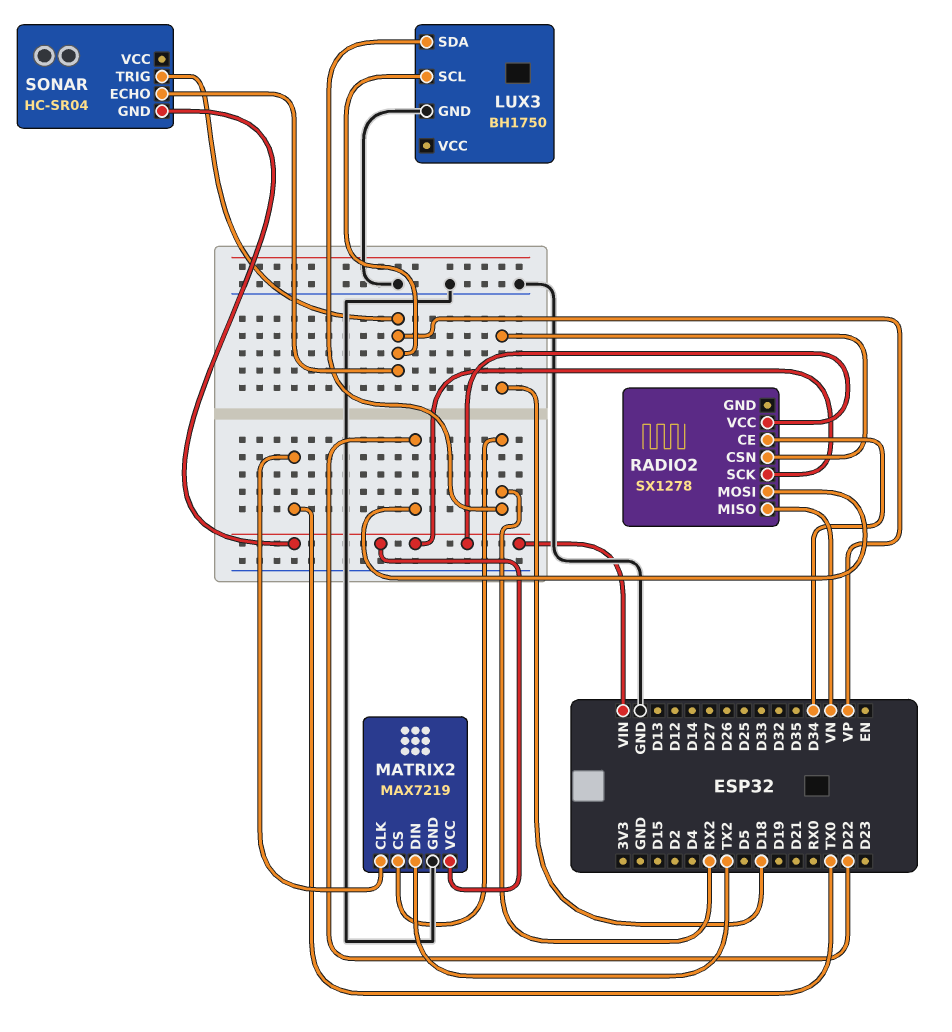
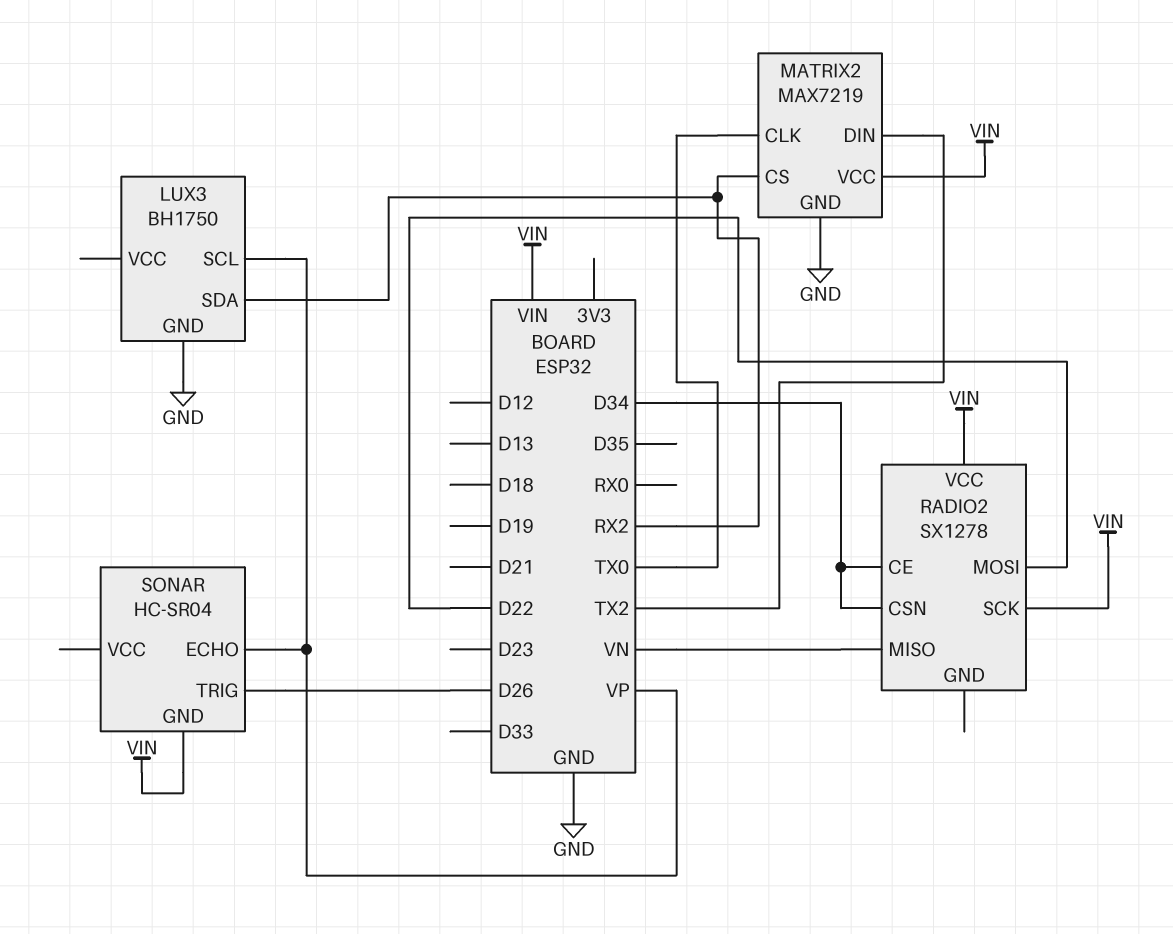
RADIO2 pin CSN: D18 -> D34
SONAR pin TRIG: VP -> D26

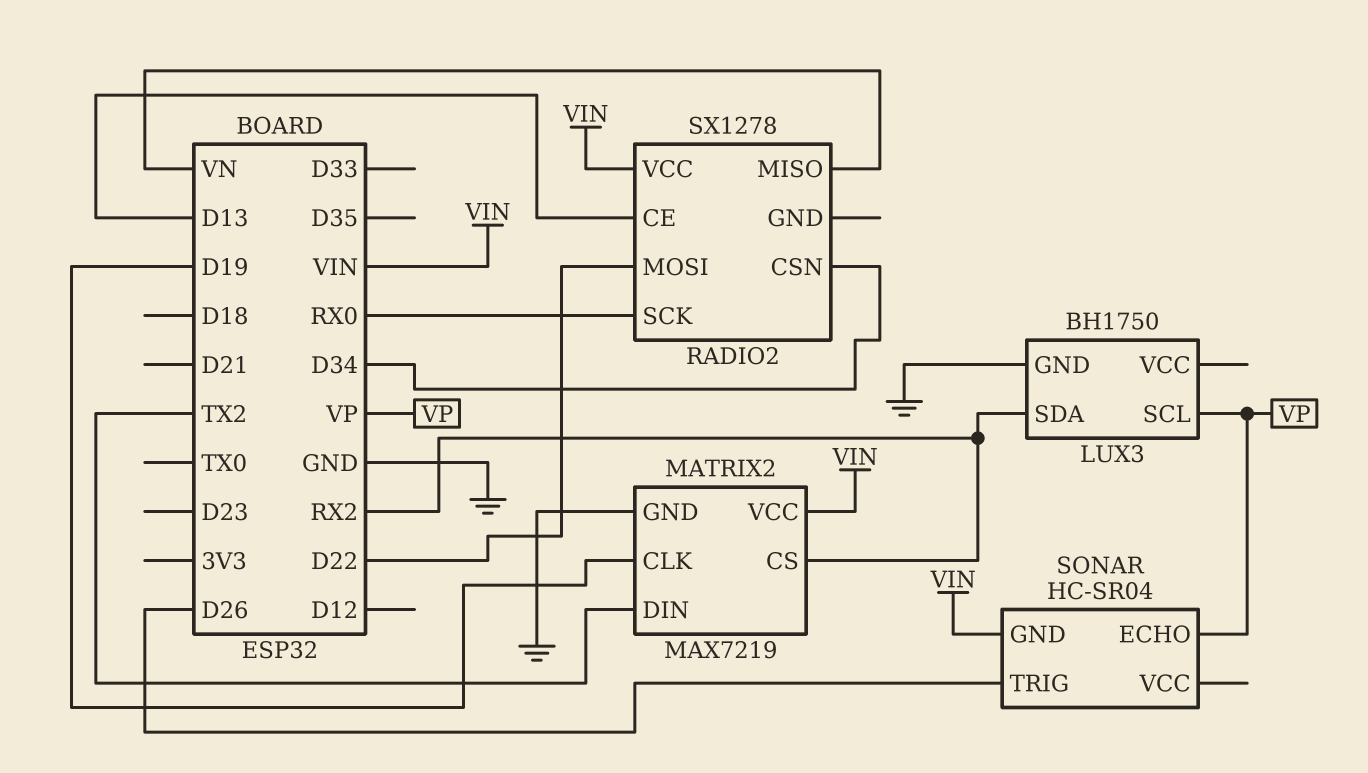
MATRIX2 pin CLK: TX0 -> D19
RADIO2 pin CE: D34 -> D13
RADIO2 pin SCK: VIN -> RX0

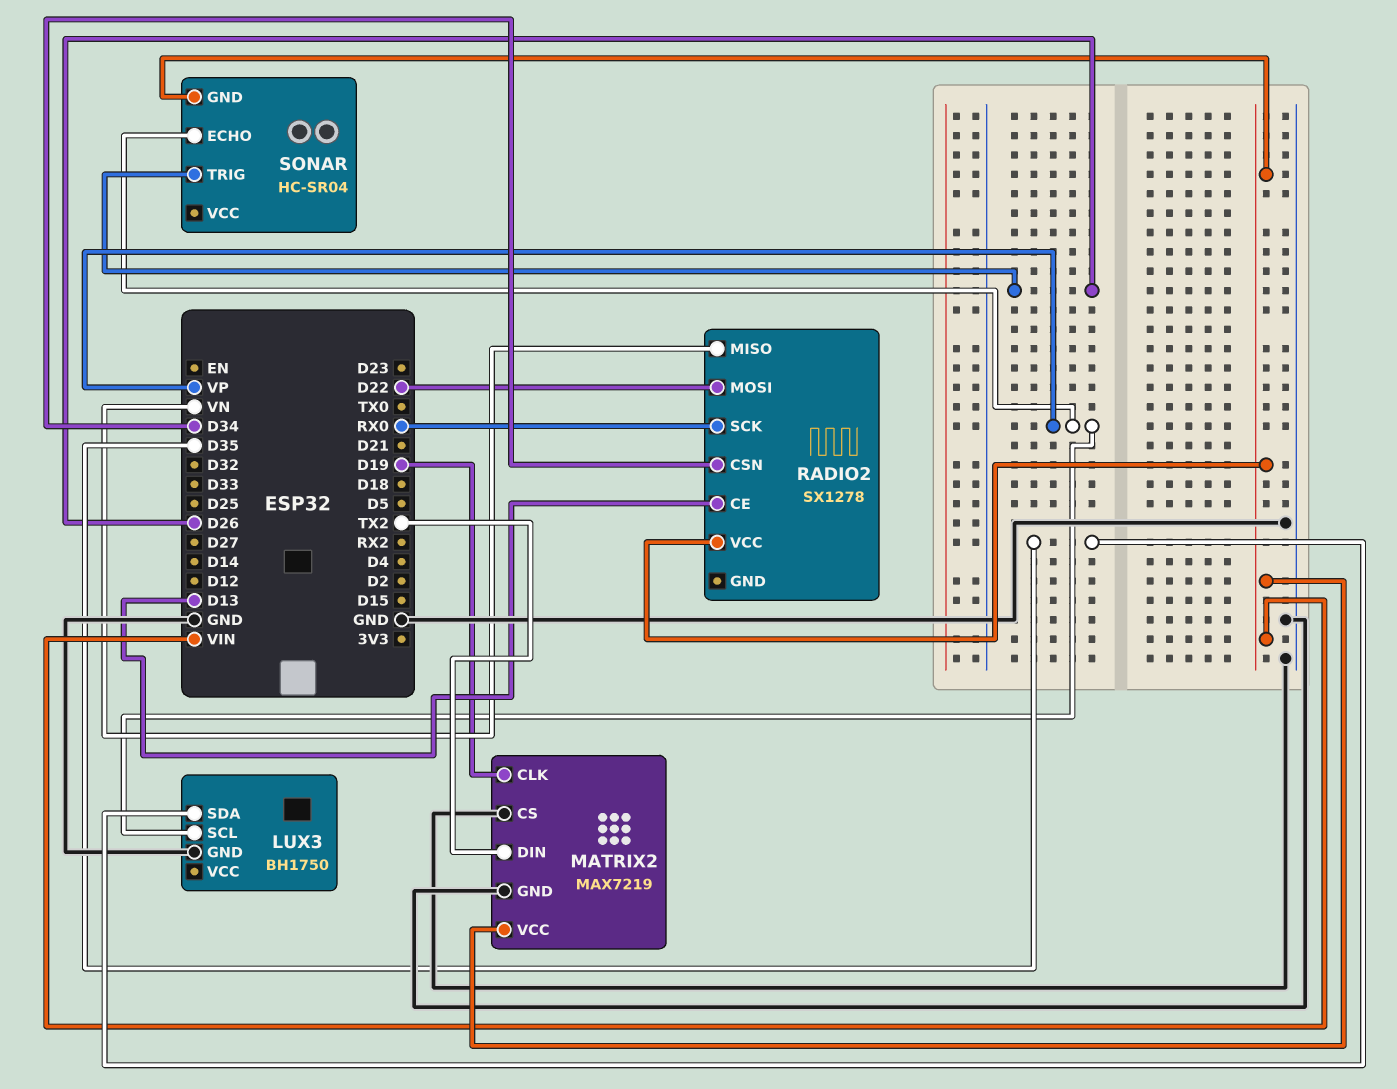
LUX3 pin SDA: RX2 -> D35
MATRIX2 pin CS: RX2 -> GND

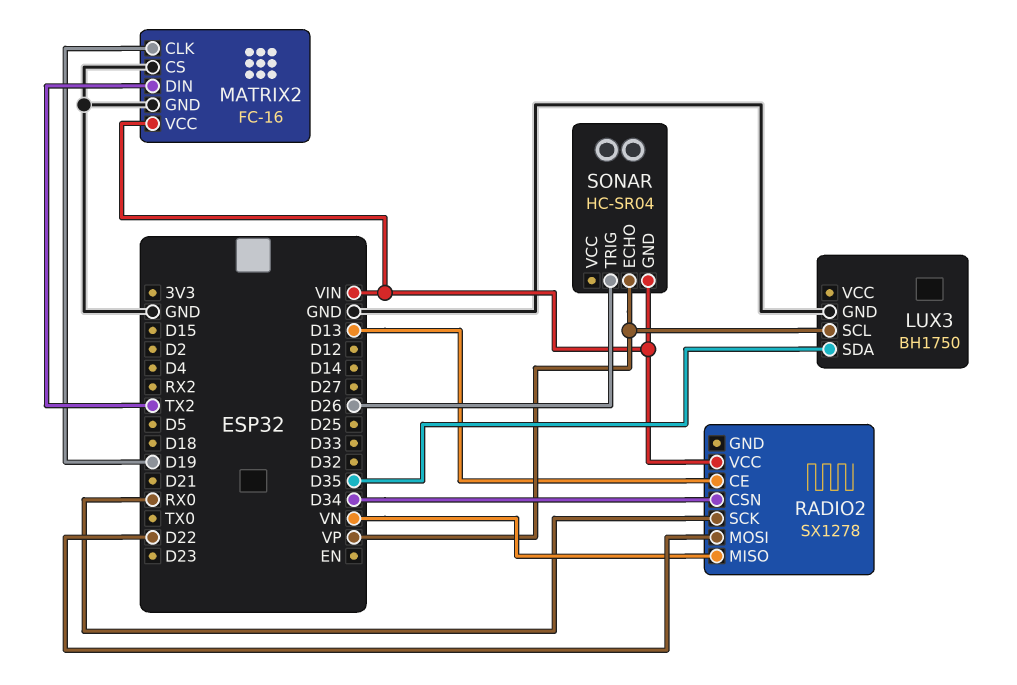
MATRIX2: MAX7219 -> FC-16

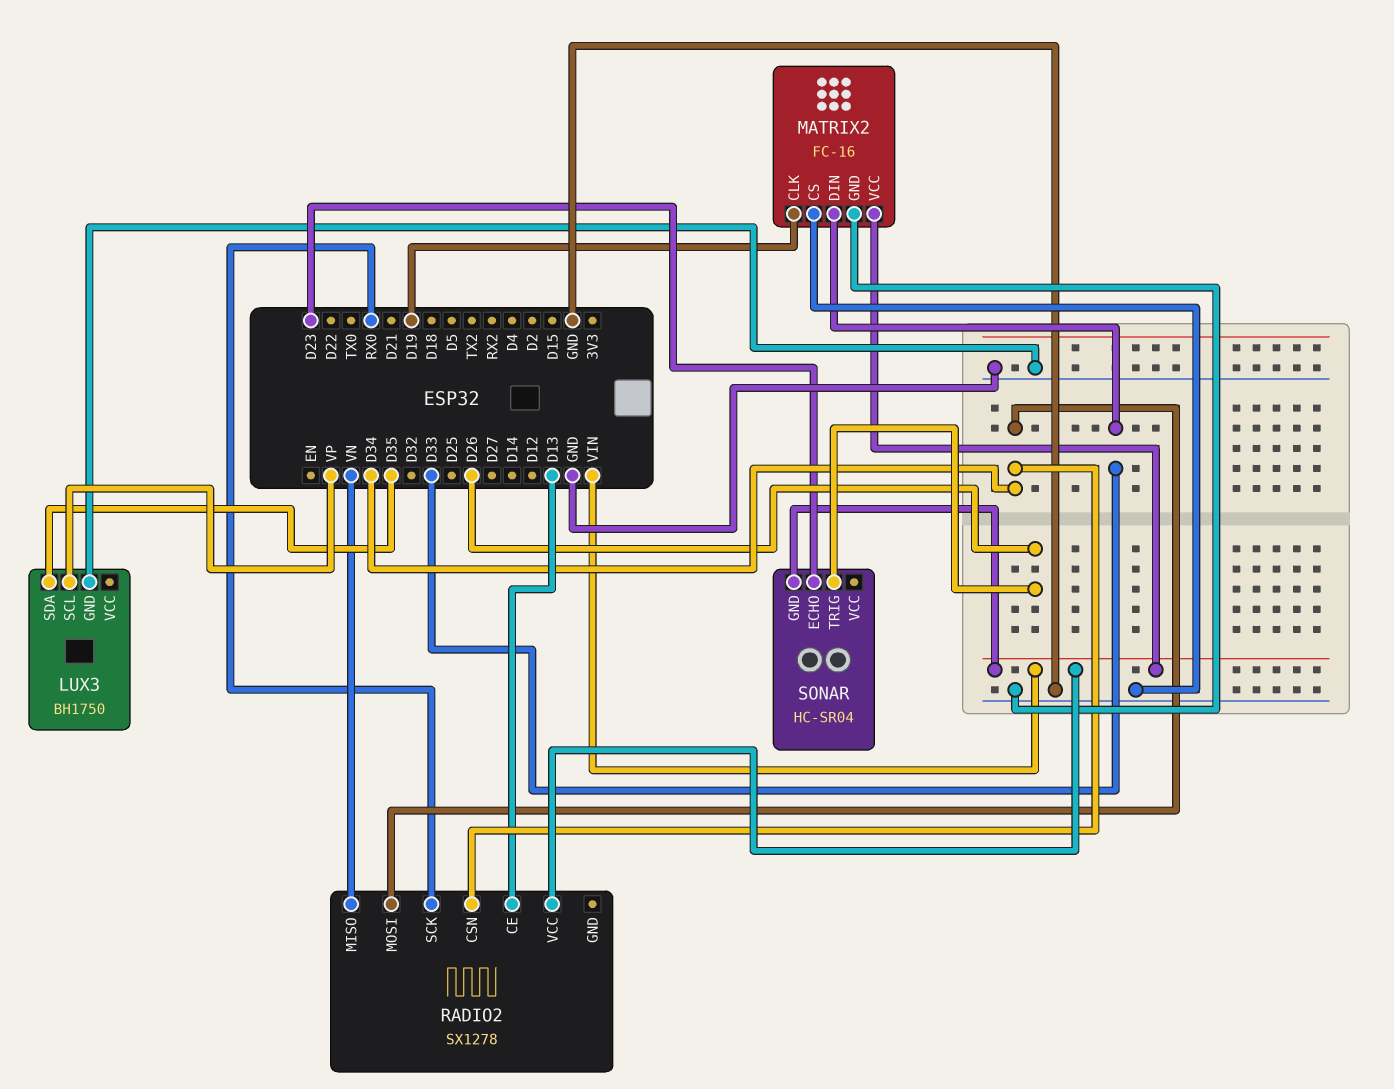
MATRIX2 pin DIN: TX2 -> D33
RADIO2 pin MOSI: D22 -> D34
SONAR pin ECHO: VP -> D23

